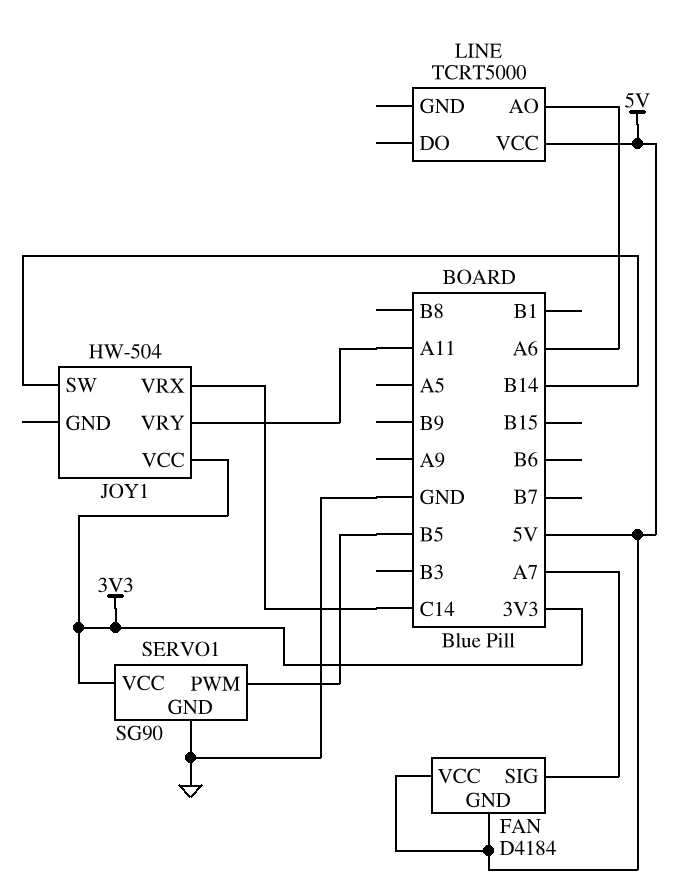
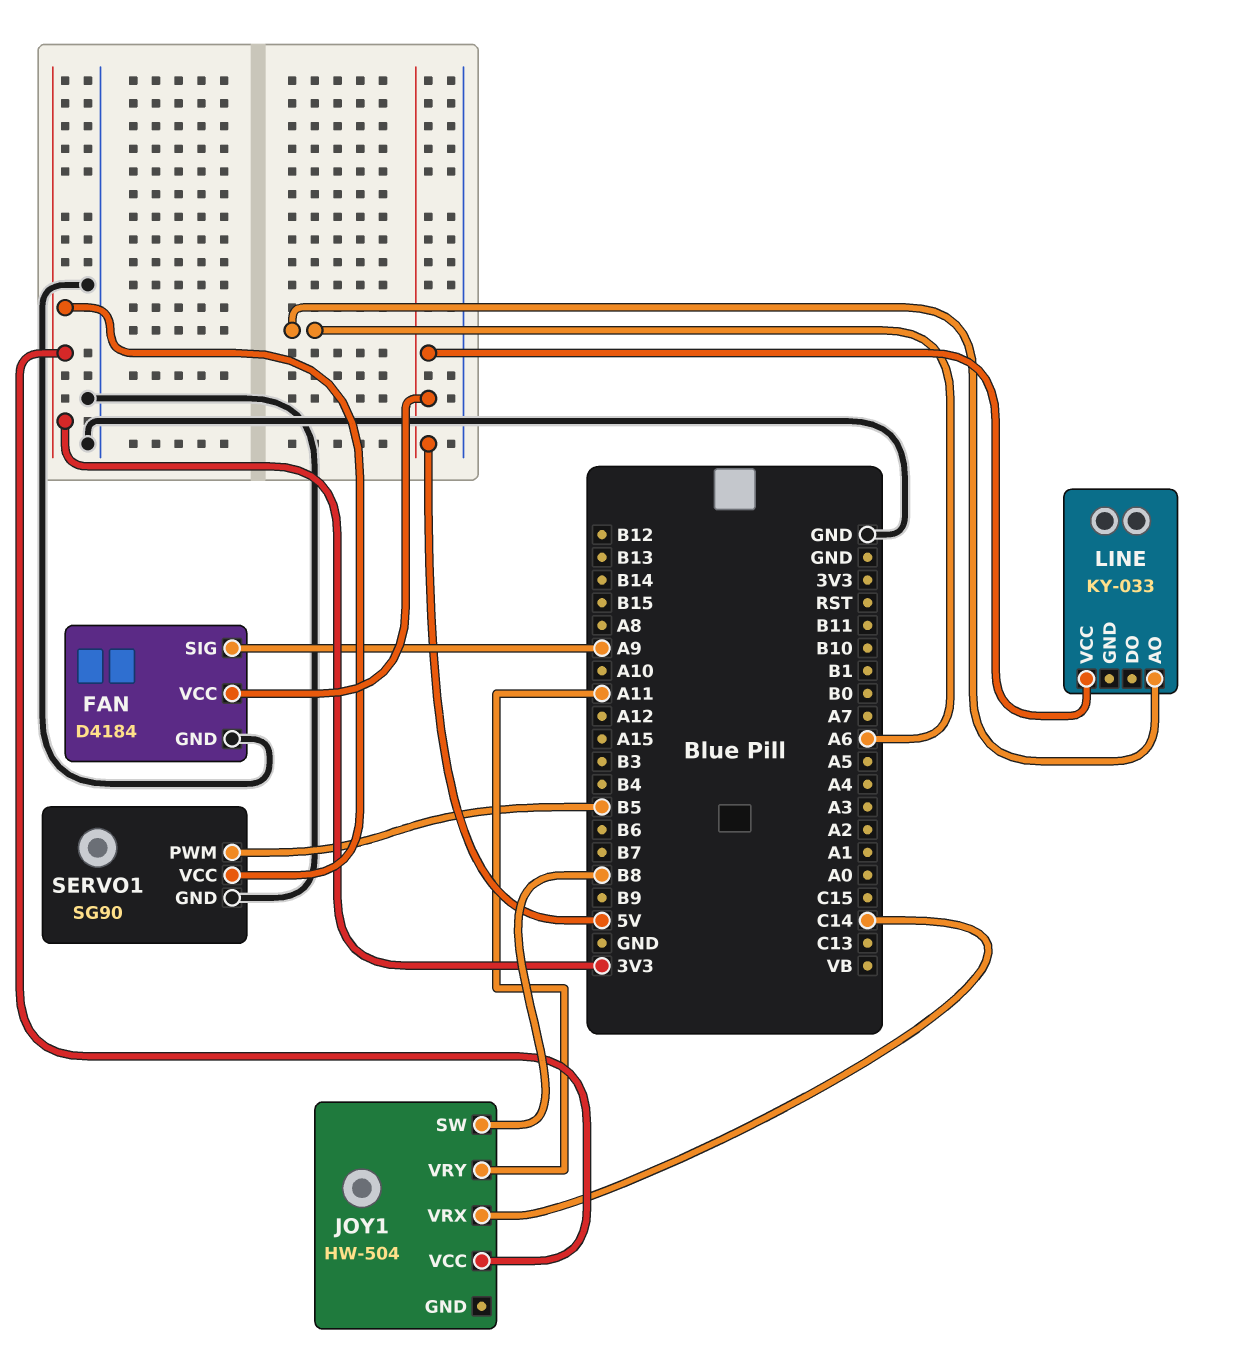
FAN pin GND: 5V -> GND
FAN pin SIG: A7 -> A9
JOY1 pin SW: B14 -> B8
LINE: TCRT5000 -> KY-033

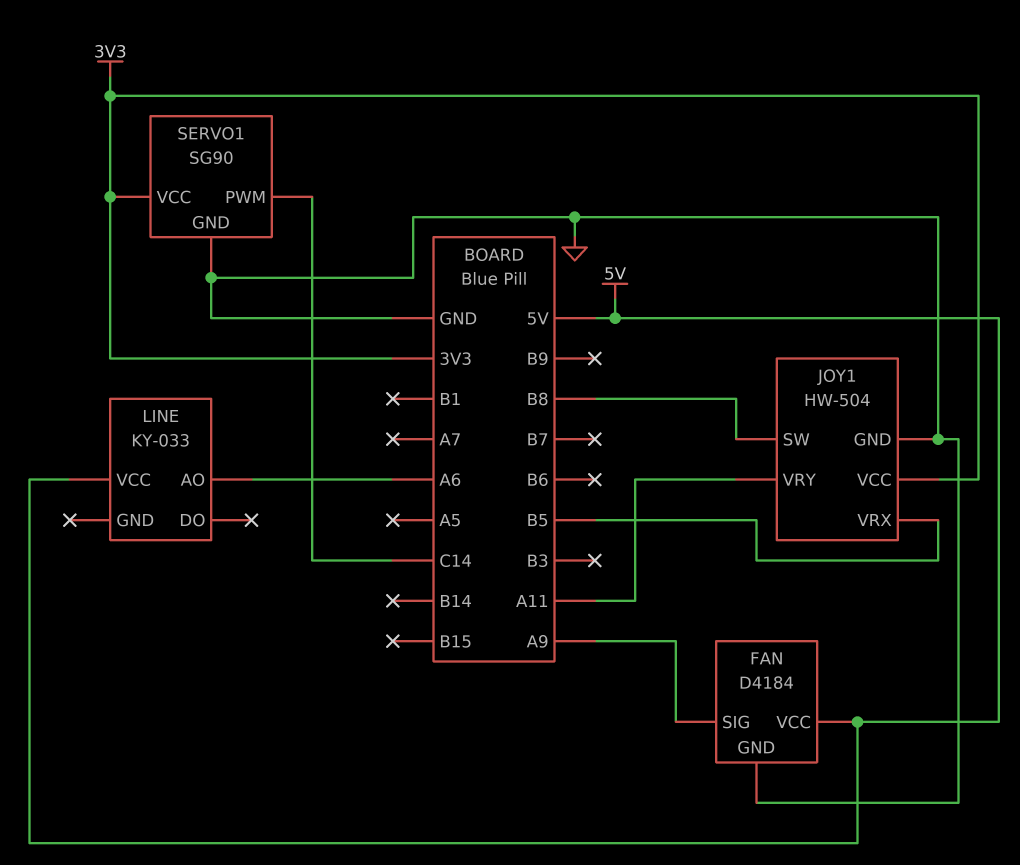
JOY1 pin GND: none -> GND
JOY1 pin VRX: C14 -> B5
SERVO1 pin PWM: B5 -> C14

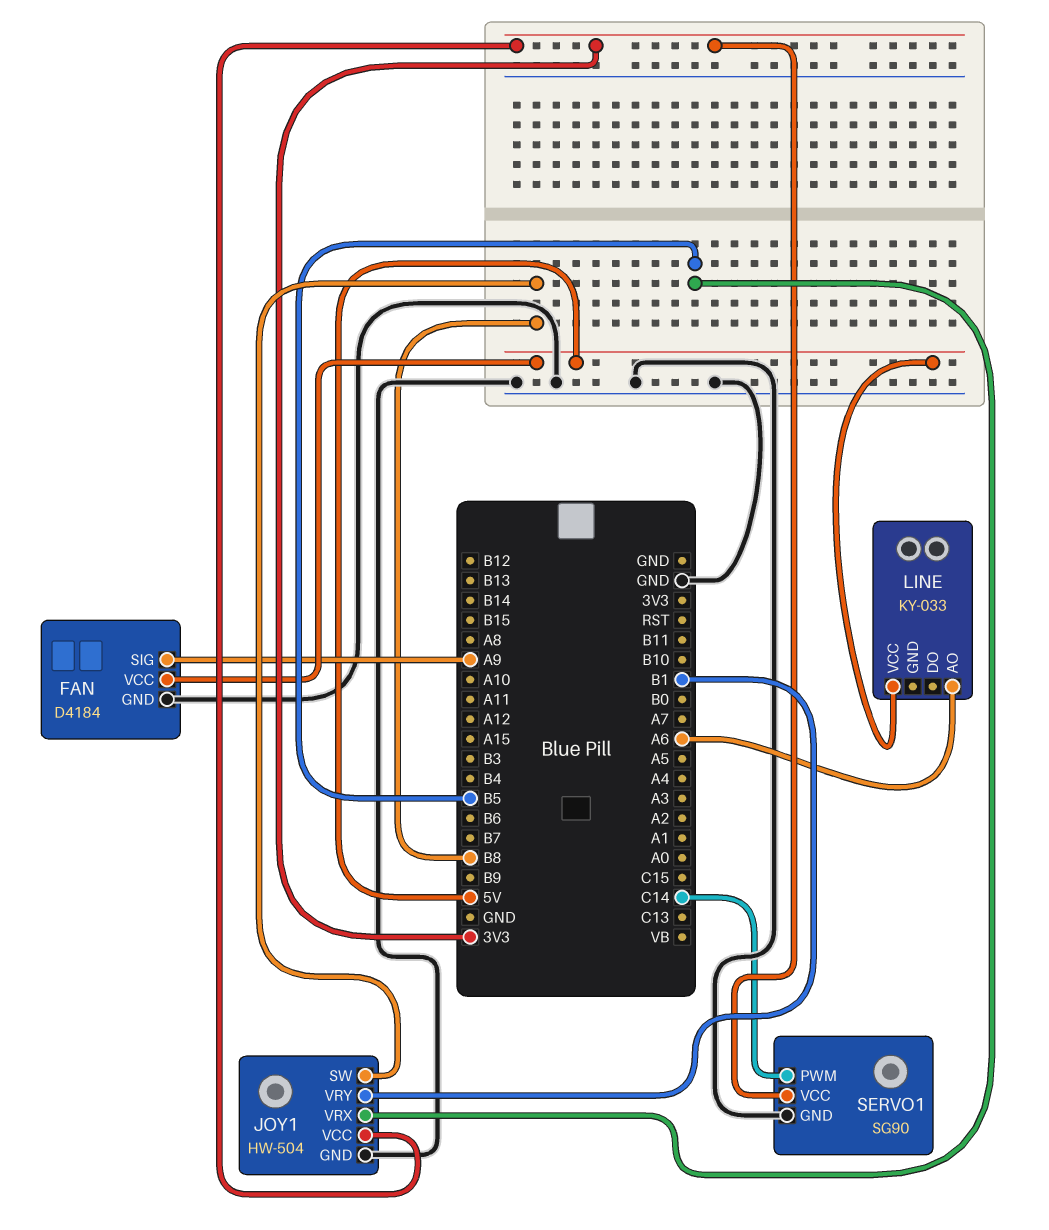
JOY1 pin VRY: A11 -> B1

